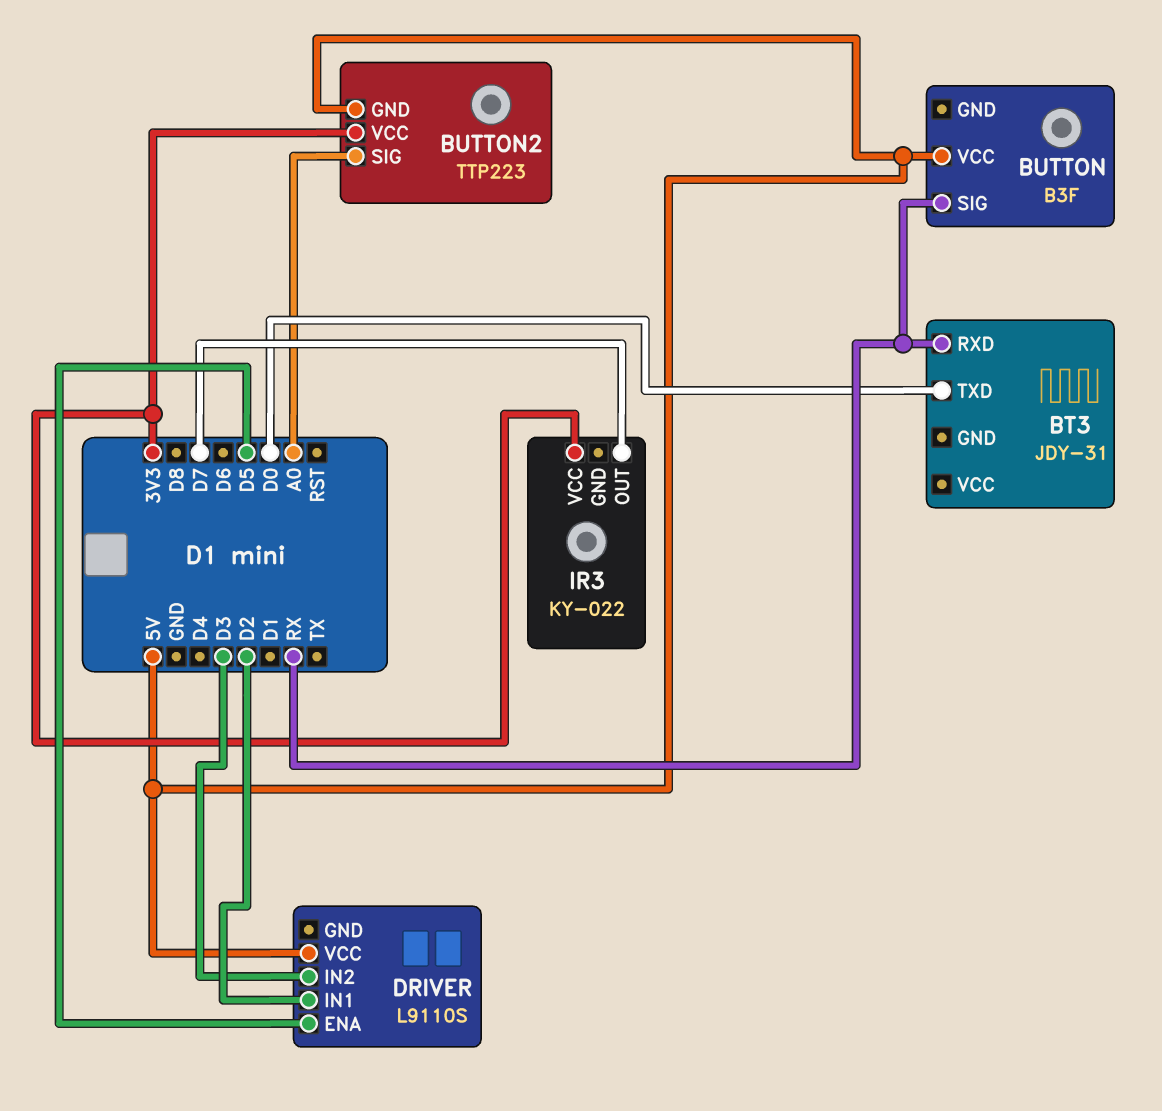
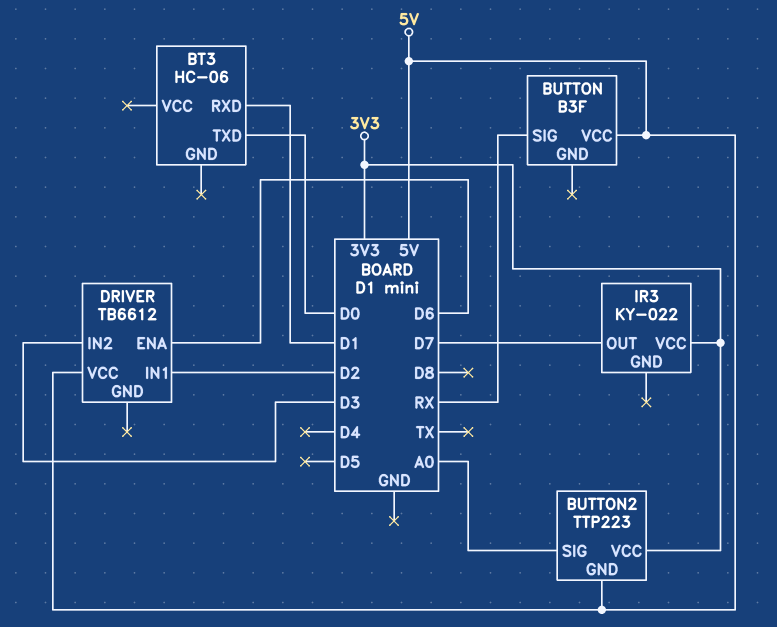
BT3: JDY-31 -> HC-06
BT3 pin RXD: RX -> D1
DRIVER: L9110S -> TB6612
DRIVER pin ENA: D5 -> D6

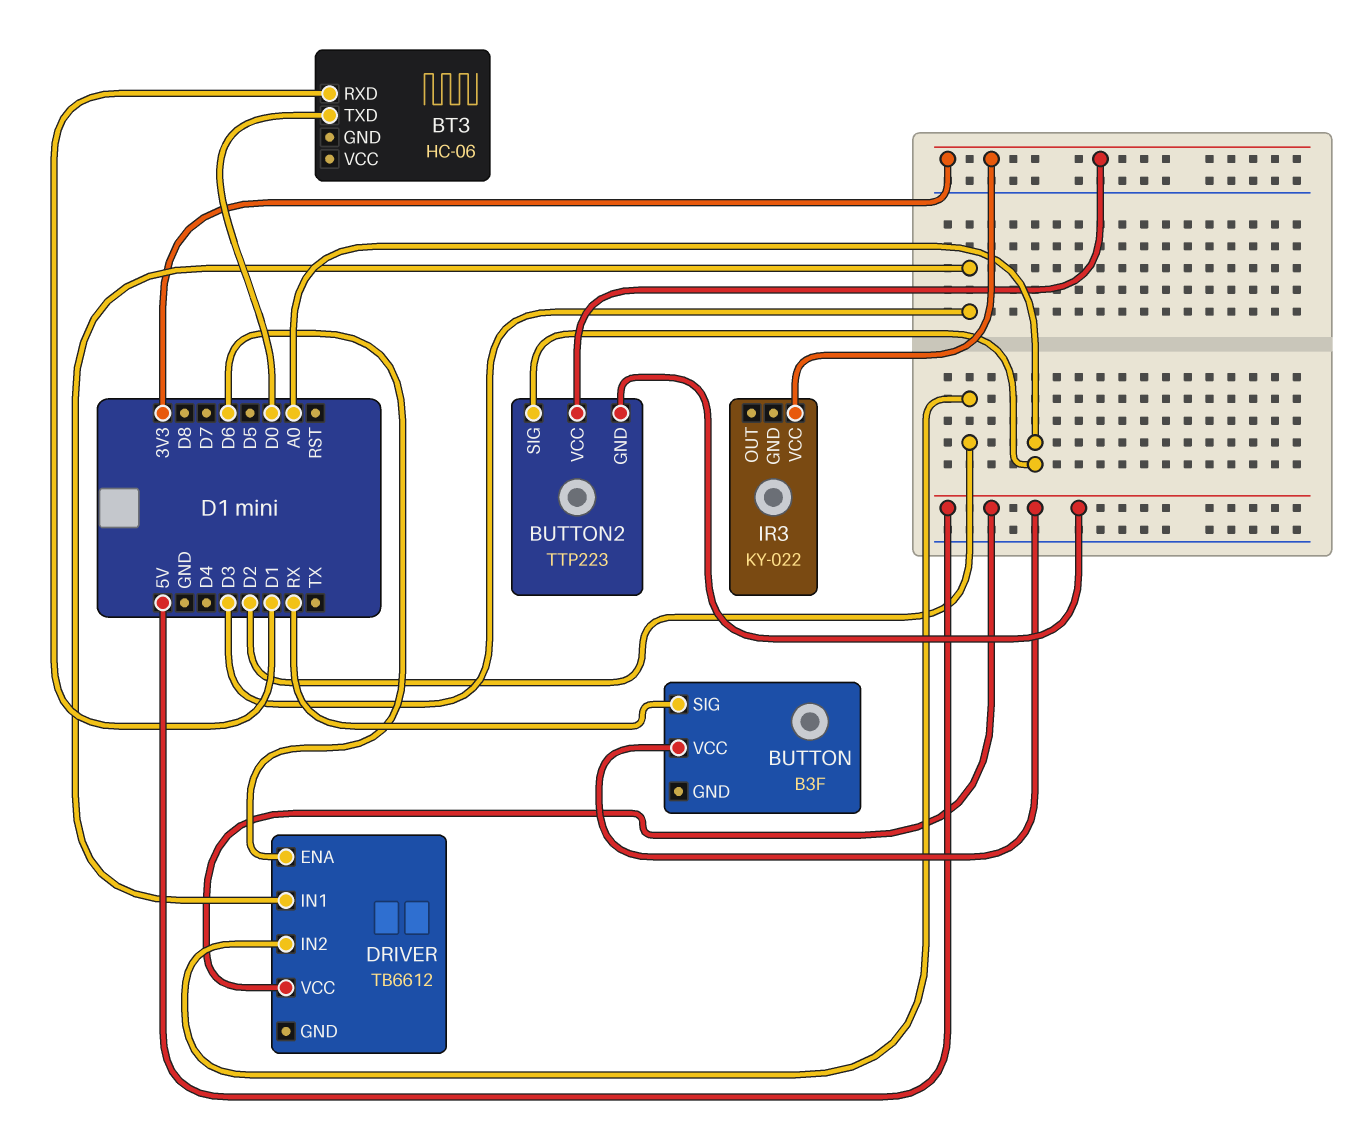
DRIVER pin IN1: D2 -> D3
DRIVER pin IN2: D3 -> D2
IR3 pin OUT: D7 -> none

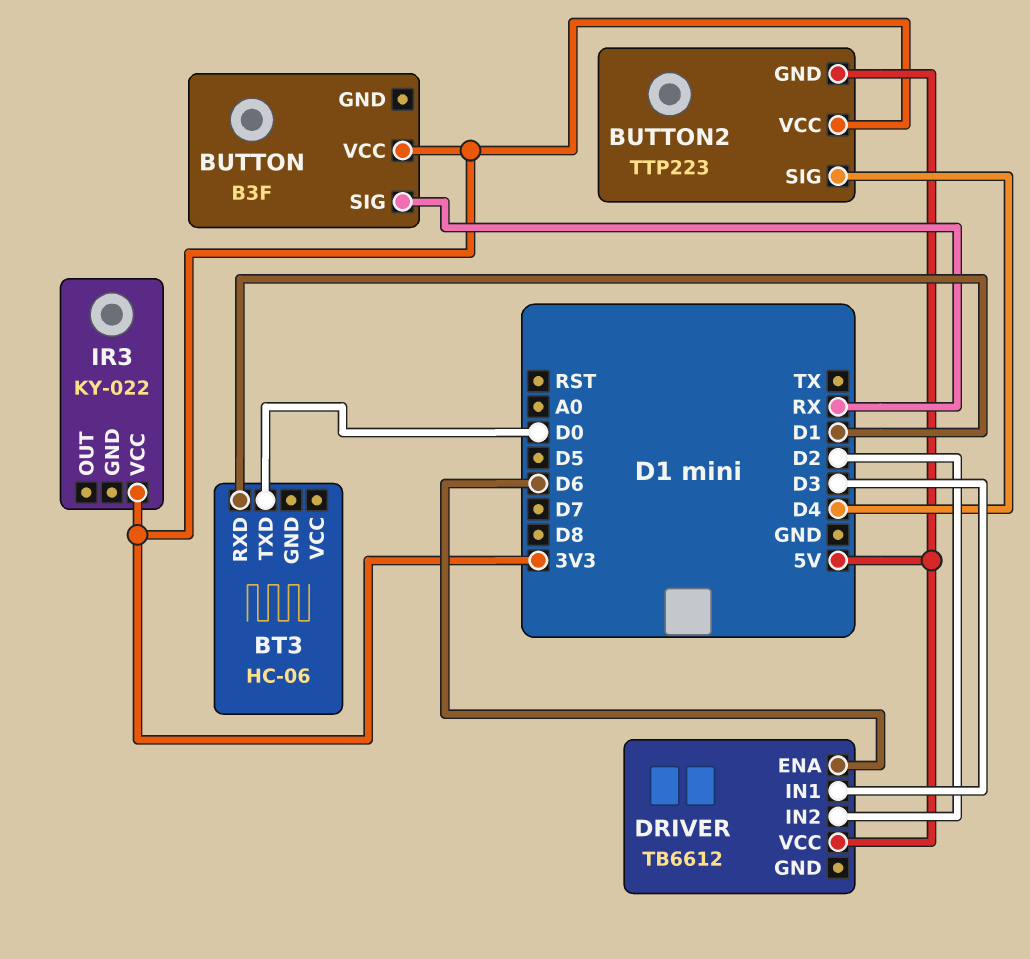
BUTTON pin VCC: 5V -> 3V3
BUTTON2 pin SIG: A0 -> D4

